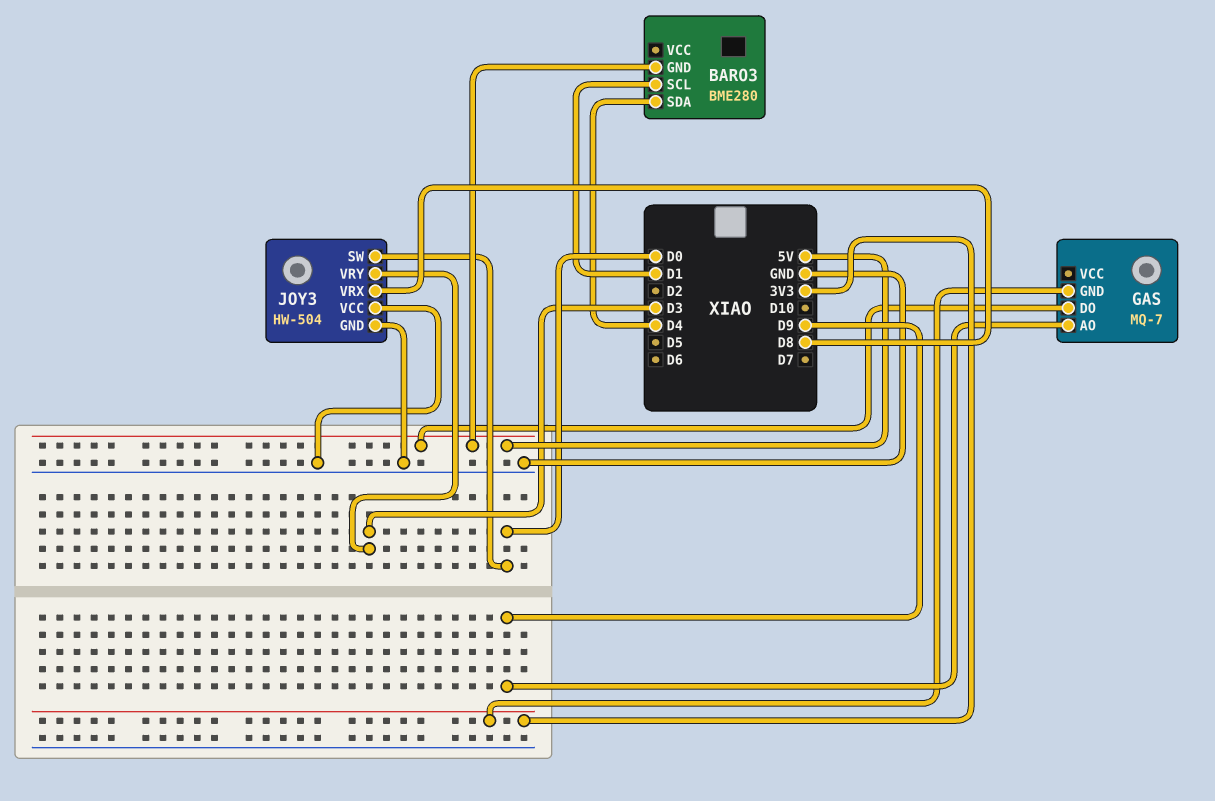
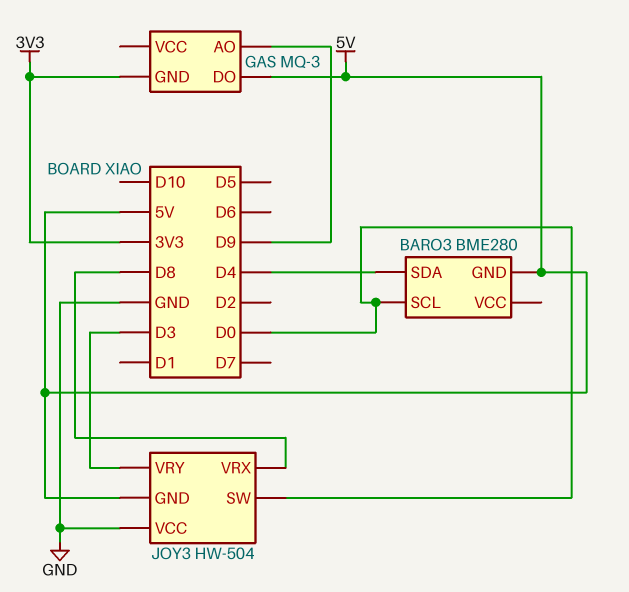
BARO3 pin SCL: D1 -> D0
GAS: MQ-7 -> MQ-3
JOY3 pin GND: GND -> 5V

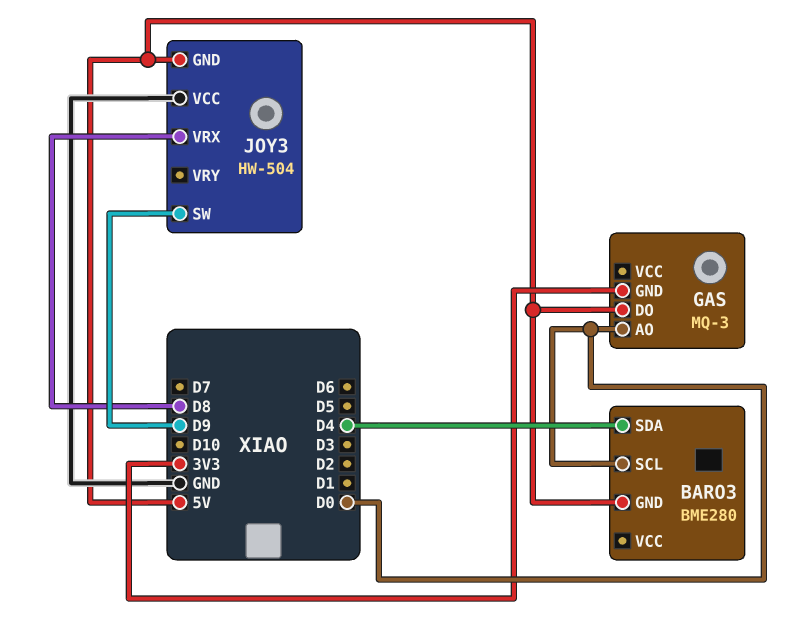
GAS pin AO: D9 -> D0
JOY3 pin SW: D0 -> D9
JOY3 pin VRY: D3 -> none

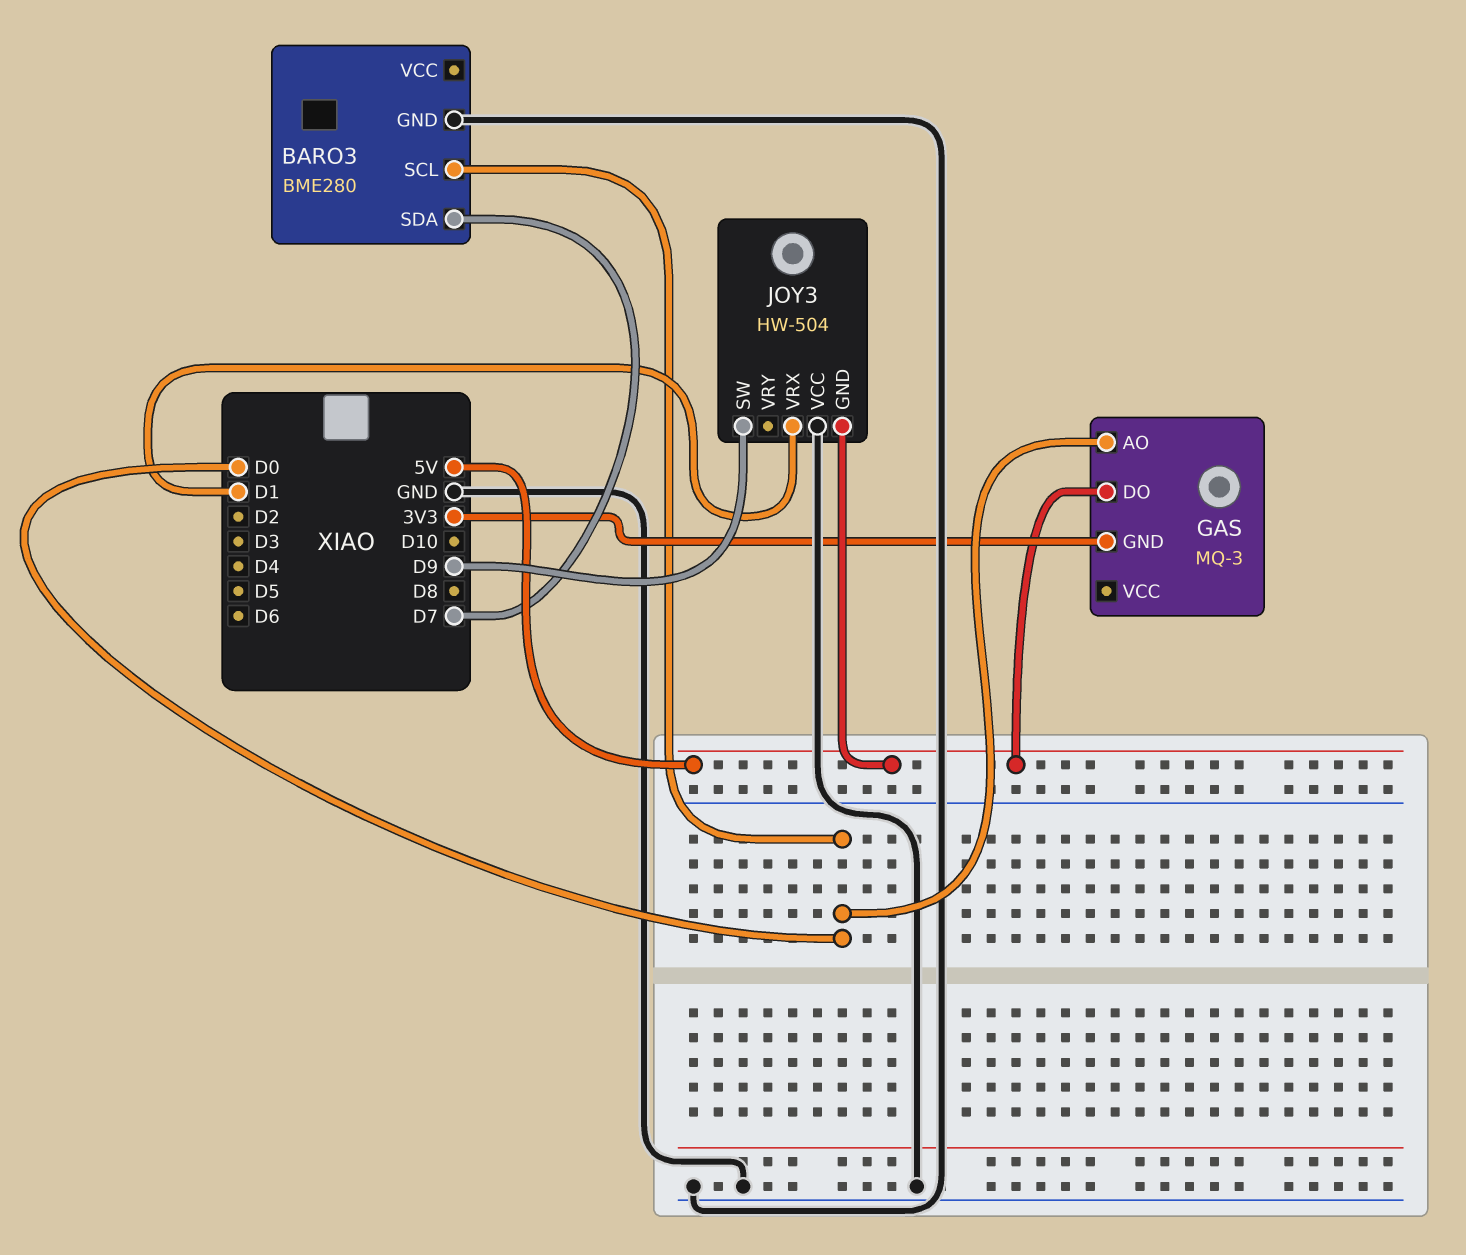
BARO3 pin GND: 5V -> GND
BARO3 pin SDA: D4 -> D7
JOY3 pin VRX: D8 -> D1

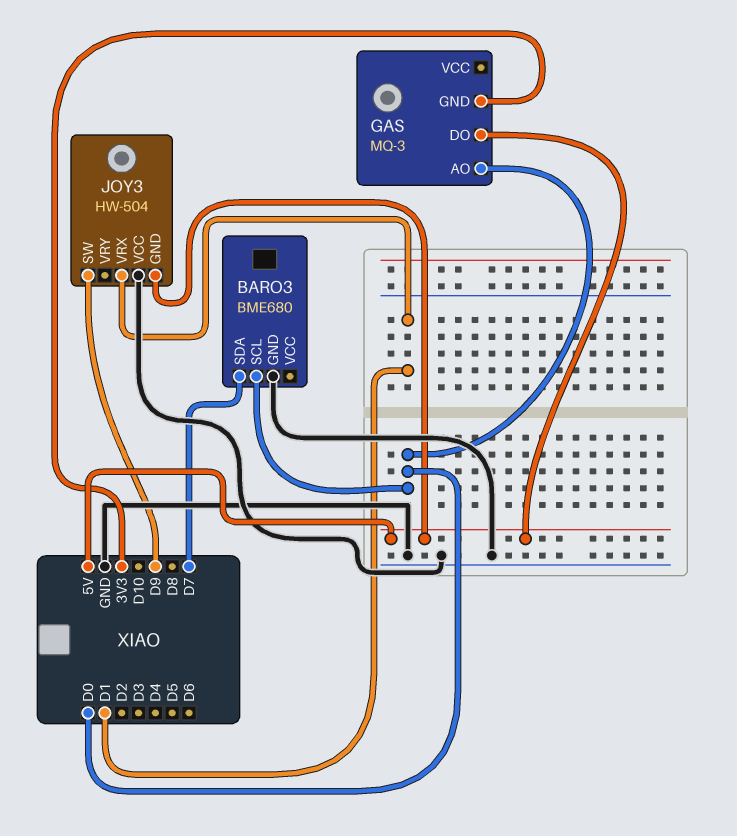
BARO3: BME280 -> BME680

